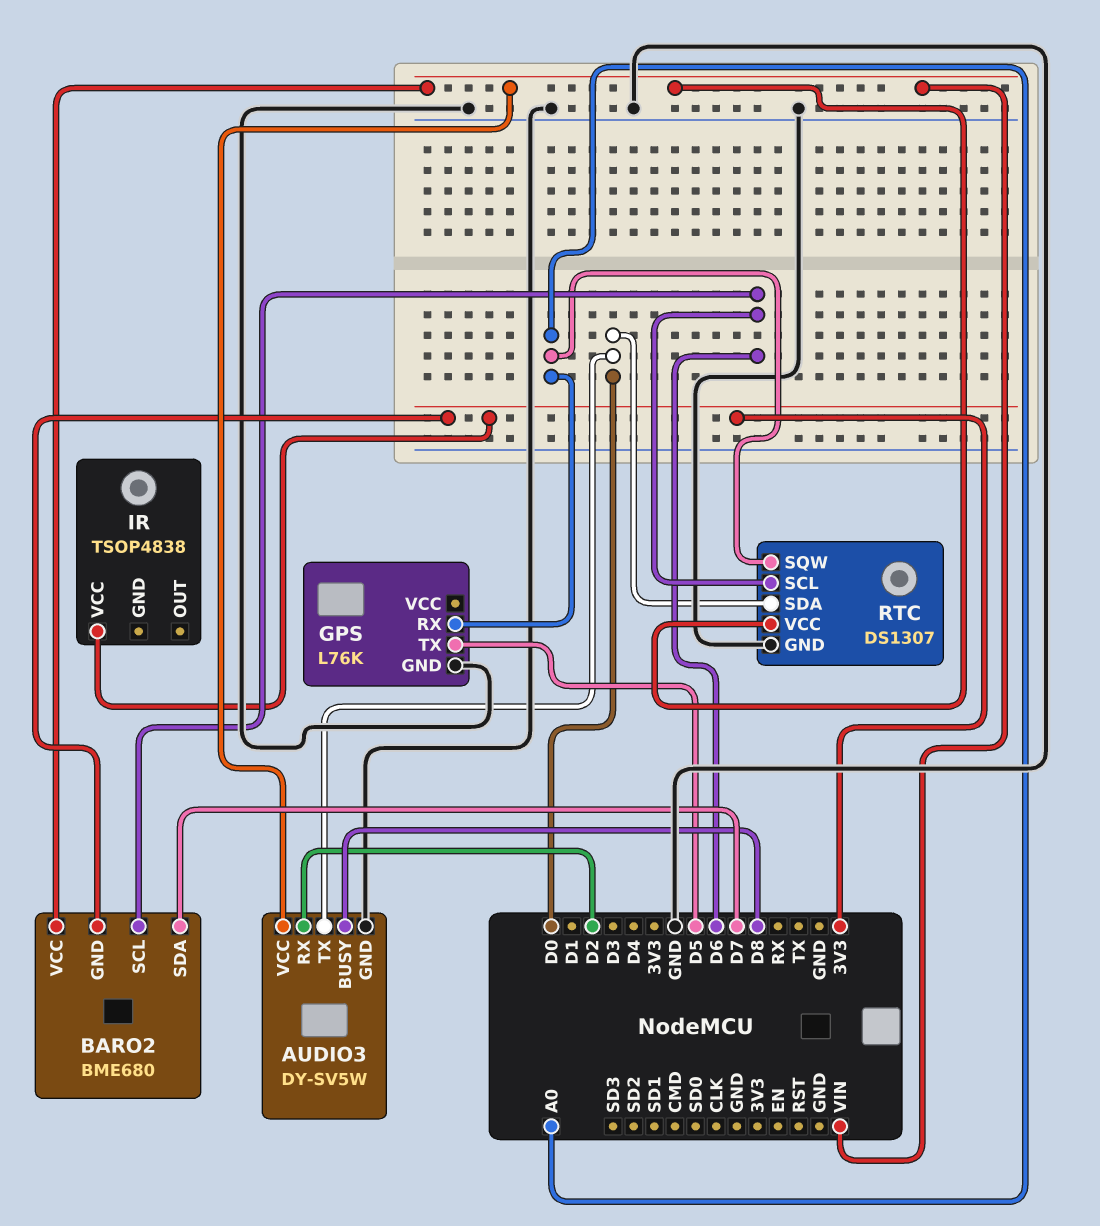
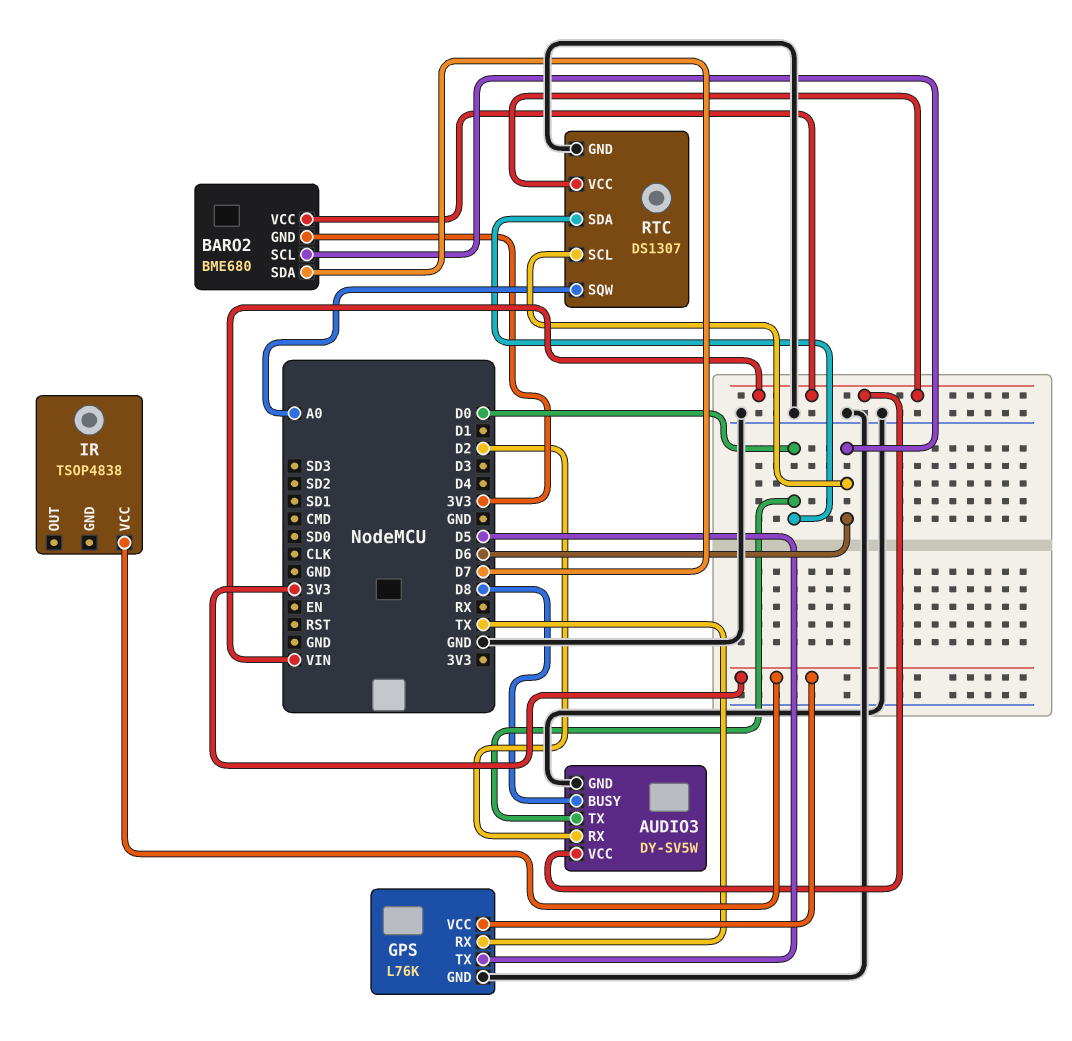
GPS pin RX: A0 -> TX
GPS pin VCC: none -> 3V3

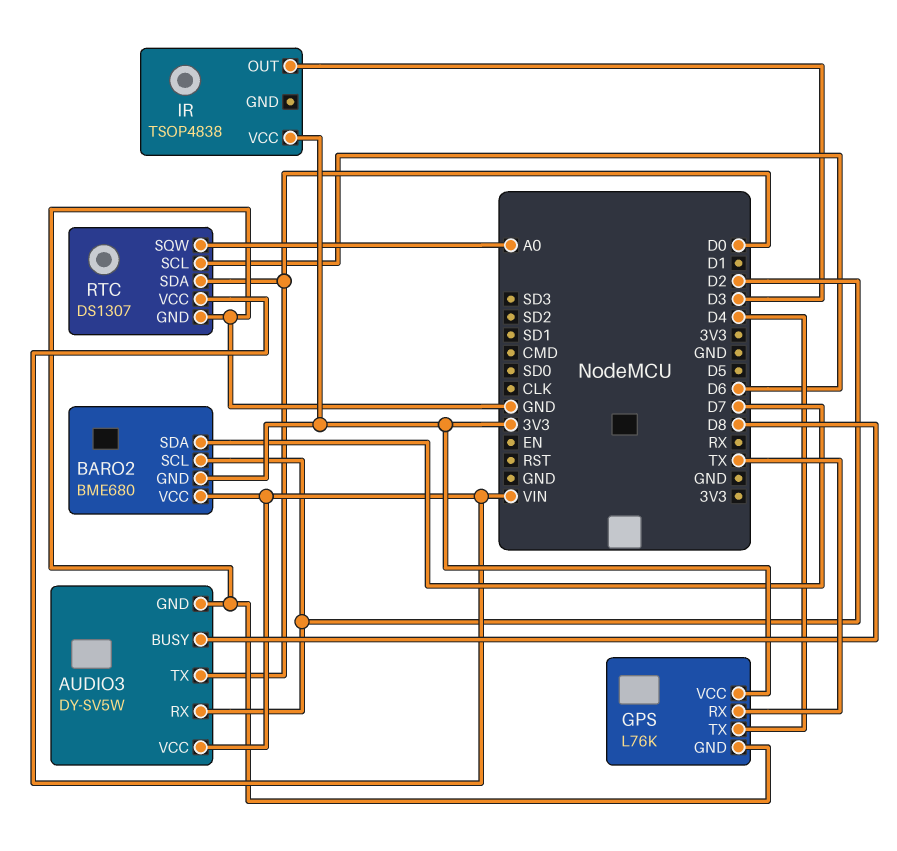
BARO2 pin SCL: D6 -> D2
GPS pin TX: D5 -> D4
IR pin OUT: none -> D3

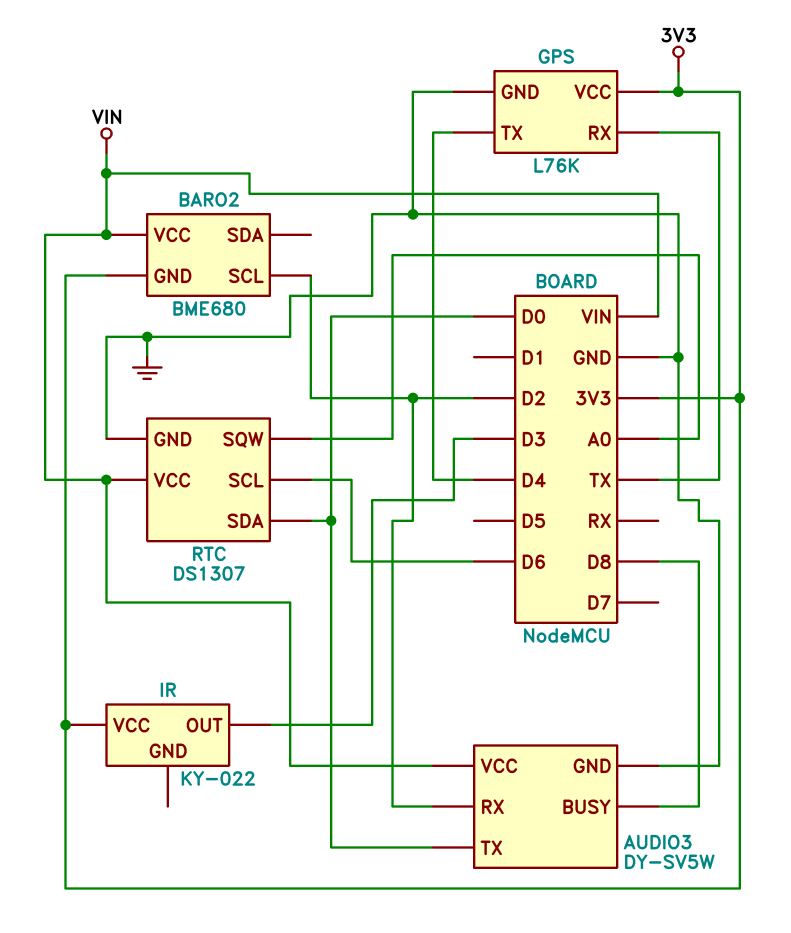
BARO2 pin SDA: D7 -> none
IR: TSOP4838 -> KY-022

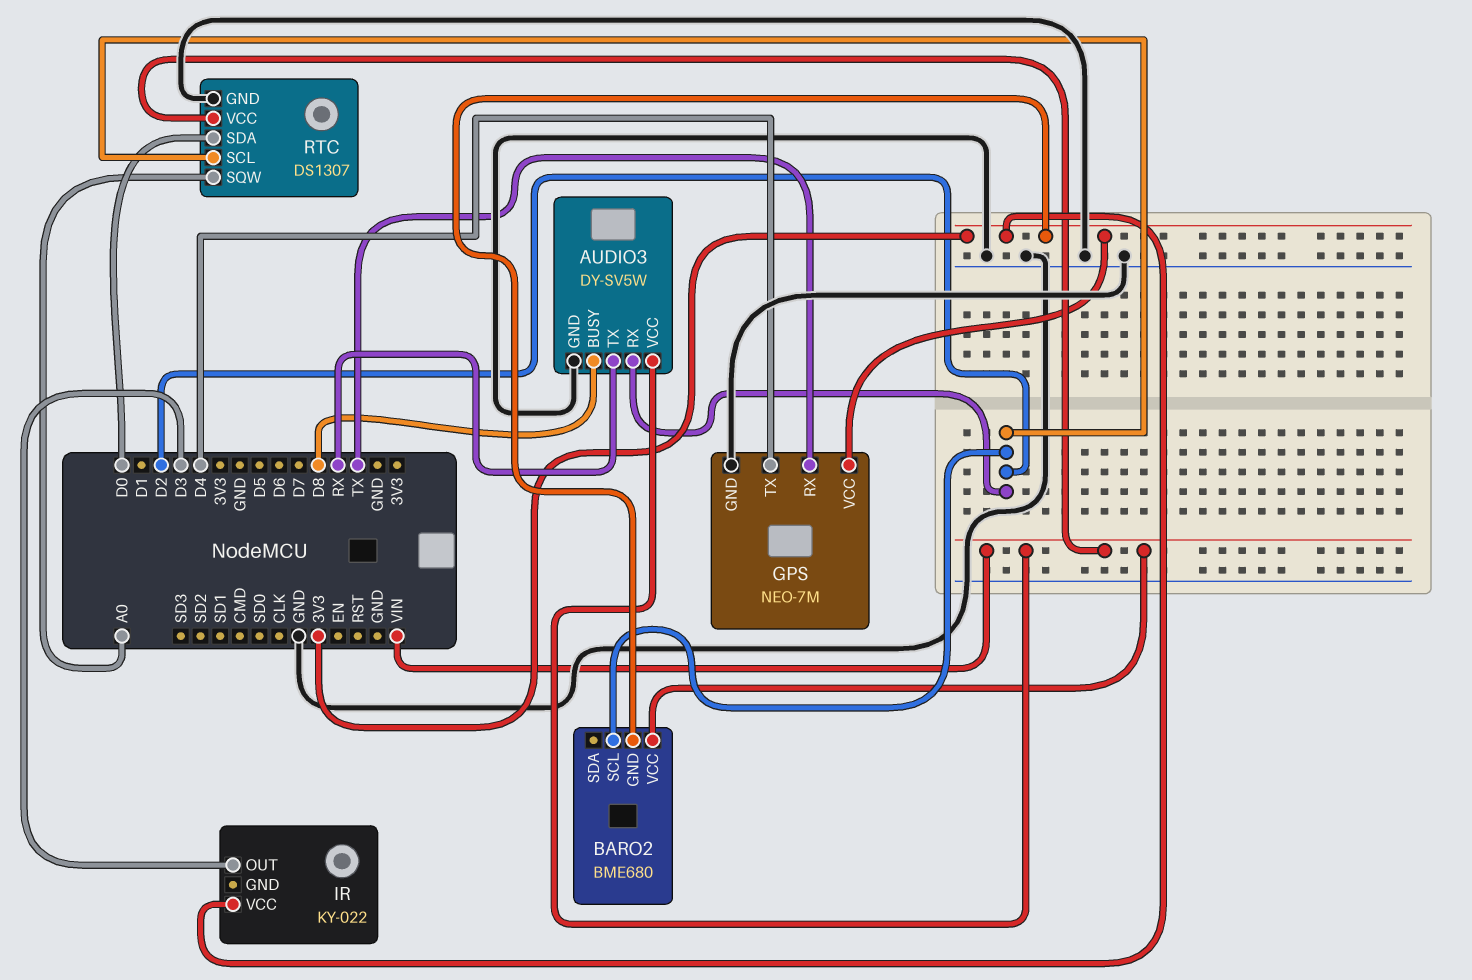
AUDIO3 pin TX: D0 -> RX
GPS: L76K -> NEO-7M
RTC pin SCL: D6 -> D2

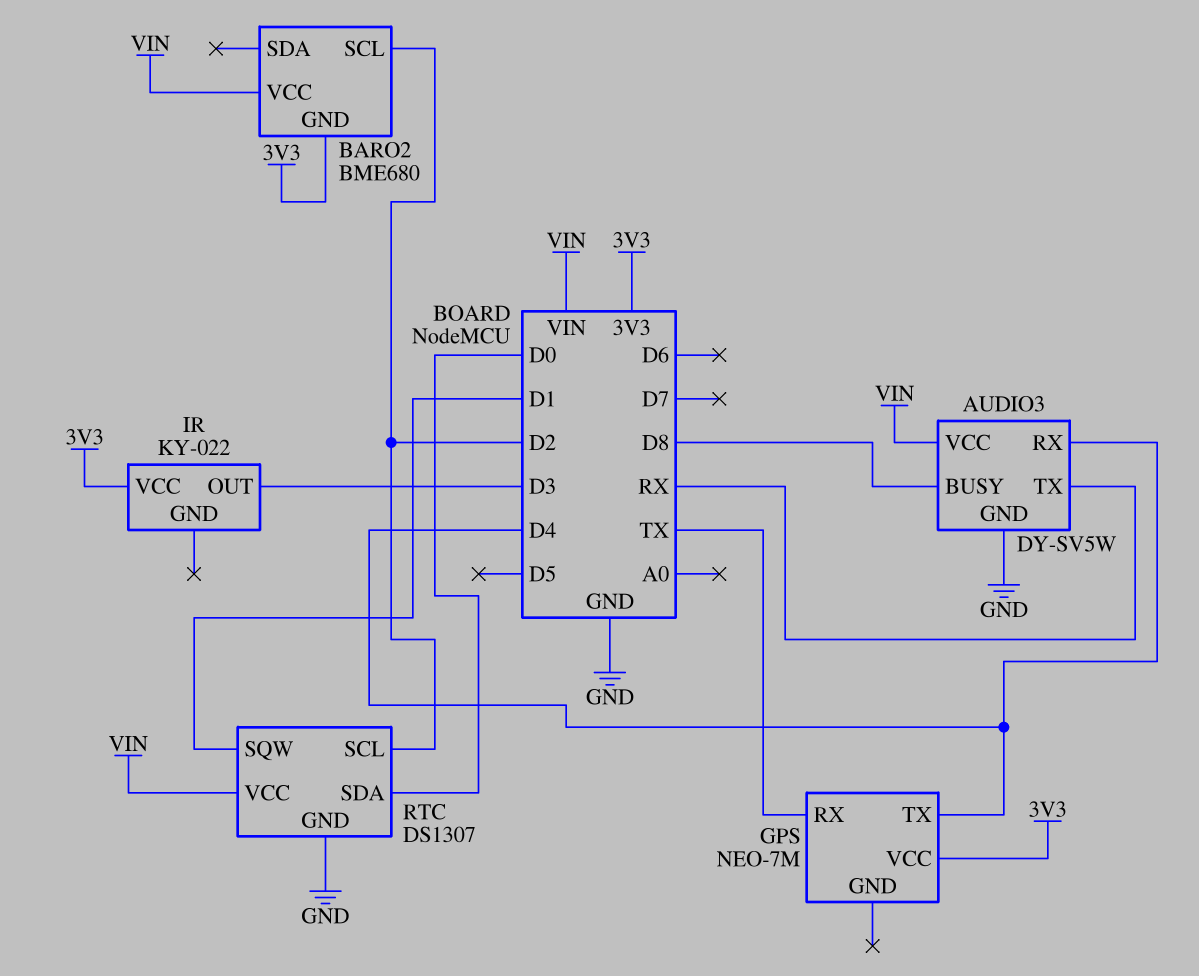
AUDIO3 pin RX: D2 -> D4
GPS pin GND: GND -> none
RTC pin SQW: A0 -> D1

